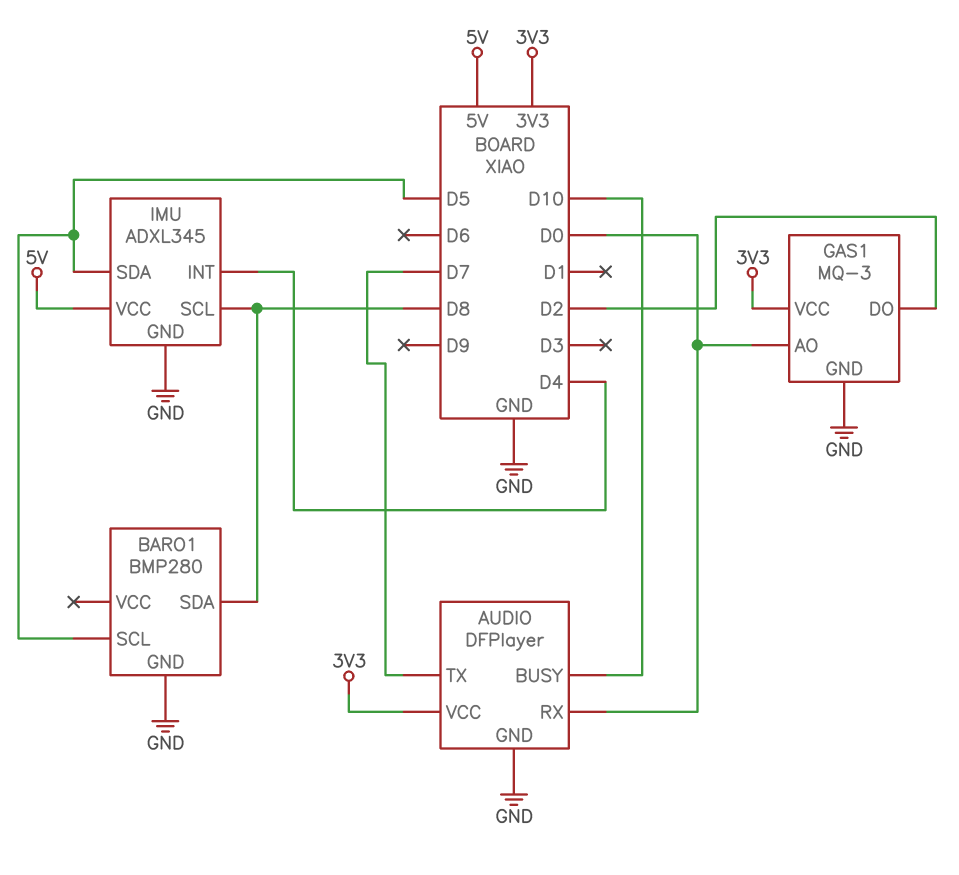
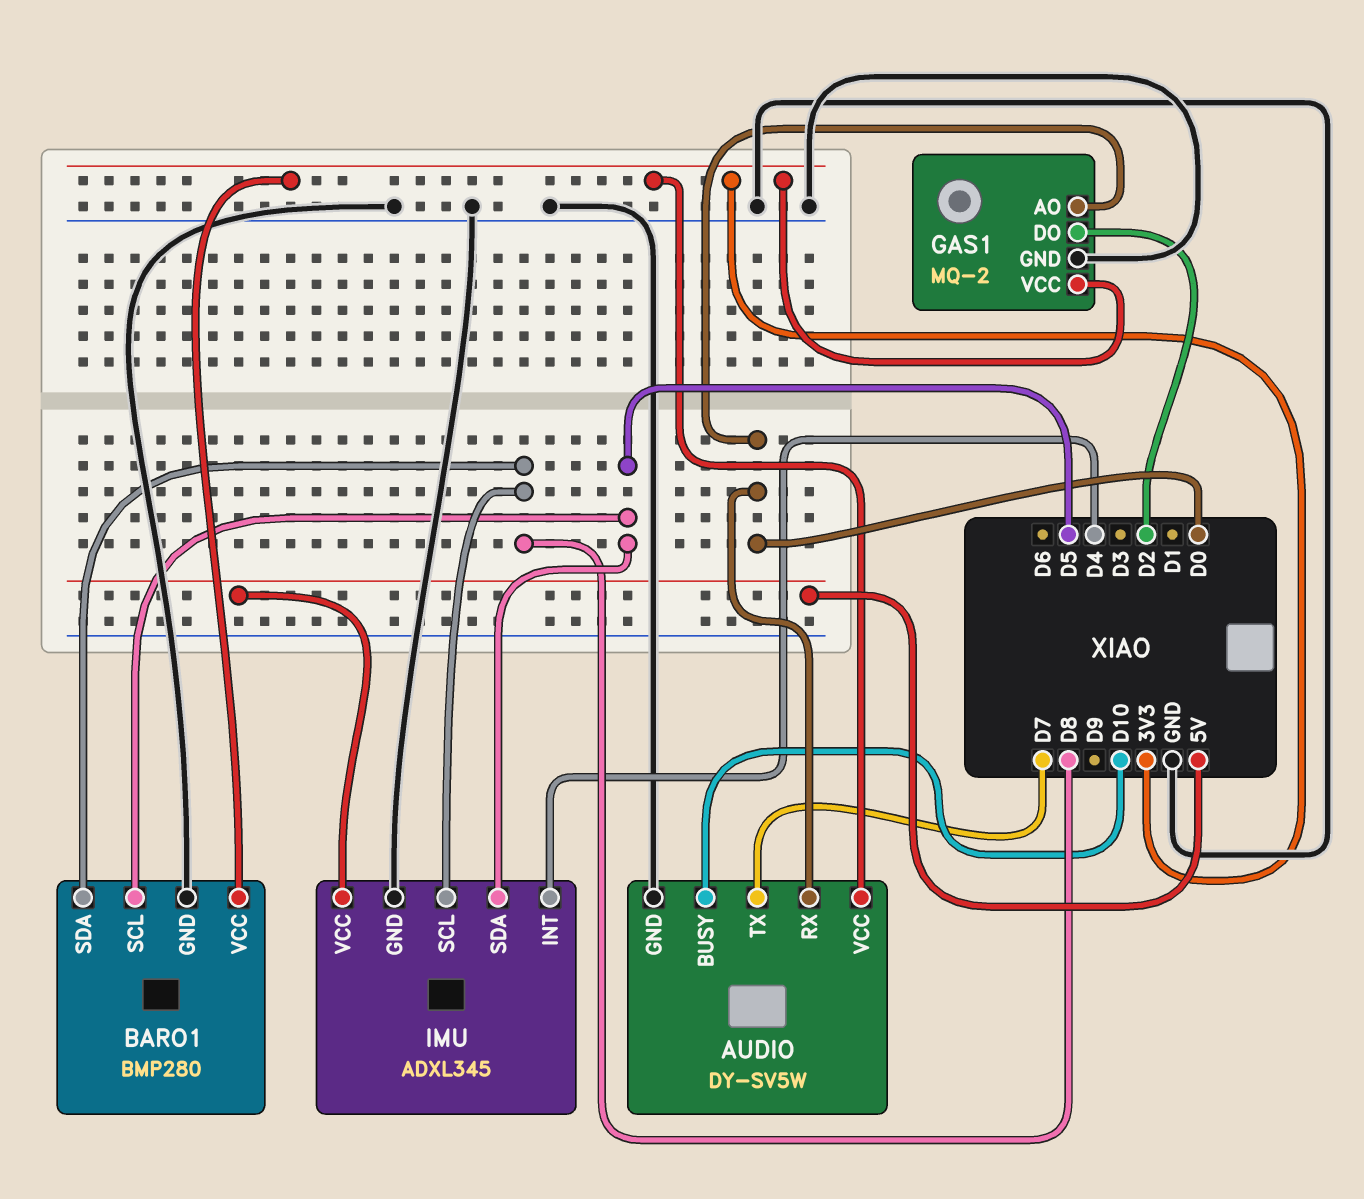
AUDIO: DFPlayer -> DY-SV5W
BARO1 pin VCC: none -> 3V3
GAS1: MQ-3 -> MQ-2

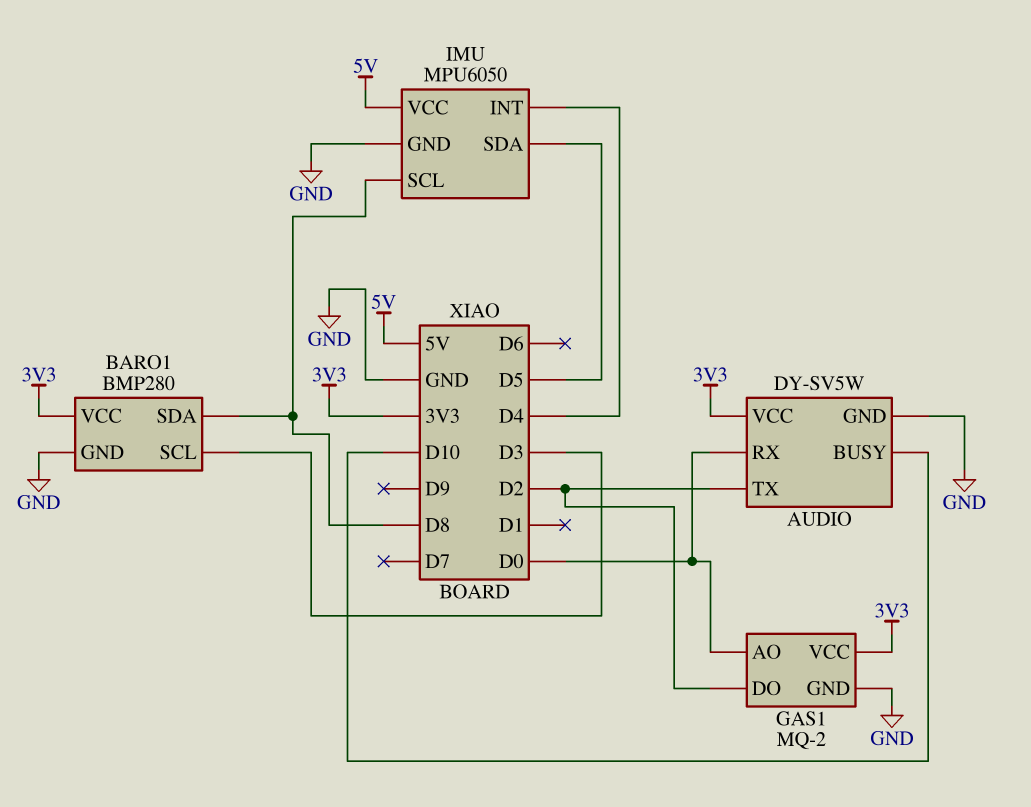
AUDIO pin TX: D7 -> D2
BARO1 pin SCL: D5 -> D3
IMU: ADXL345 -> MPU6050

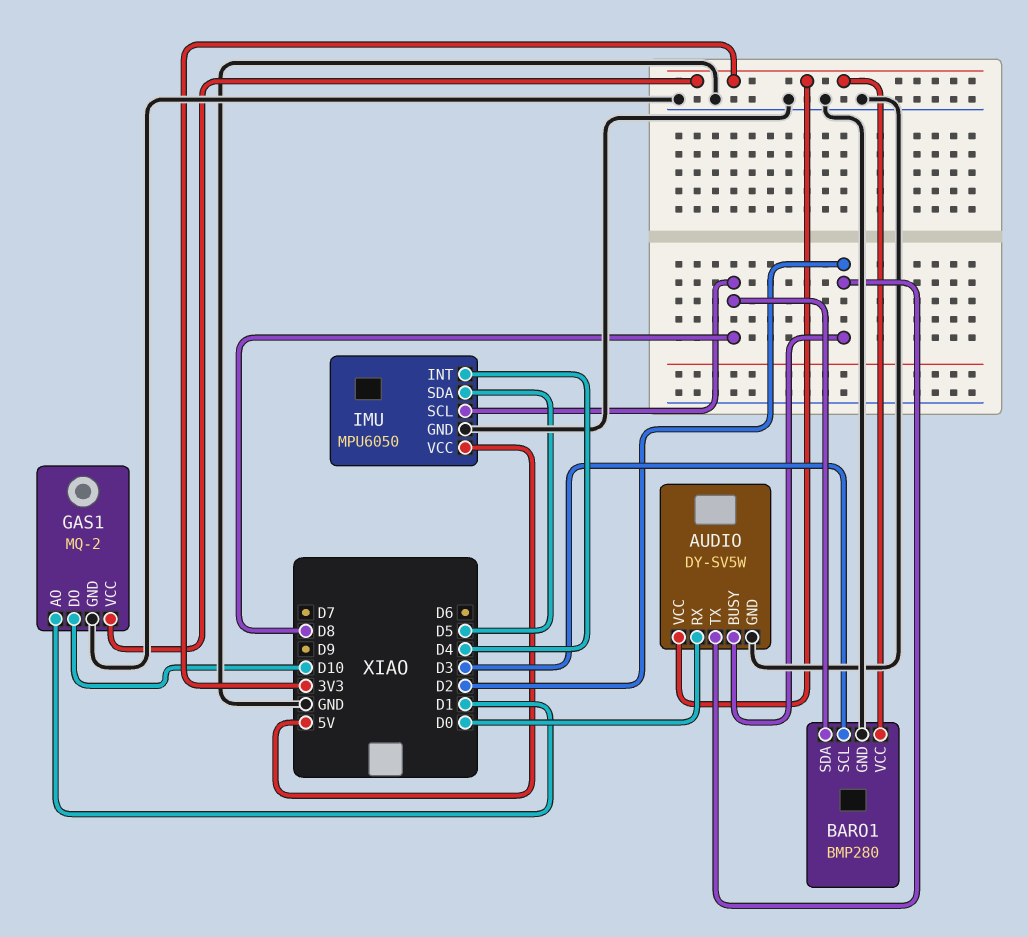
AUDIO pin BUSY: D10 -> D2
GAS1 pin AO: D0 -> D1
GAS1 pin DO: D2 -> D10

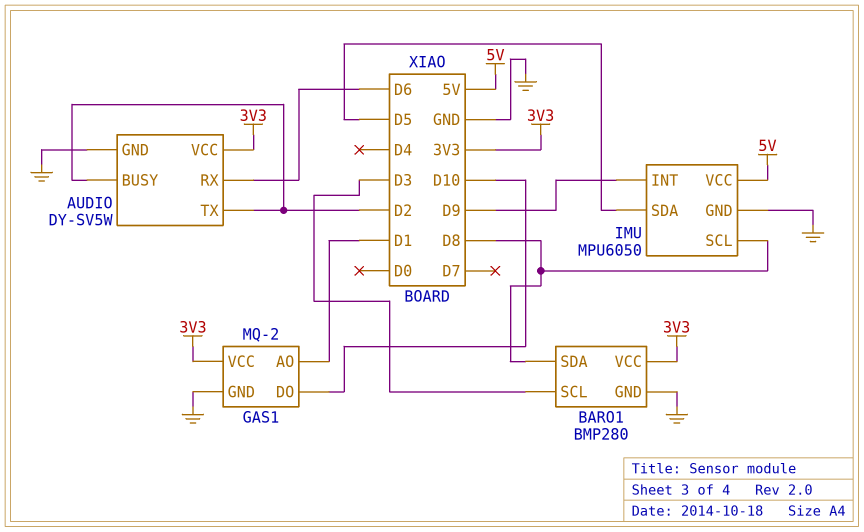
AUDIO pin RX: D0 -> D6
IMU pin INT: D4 -> D9

